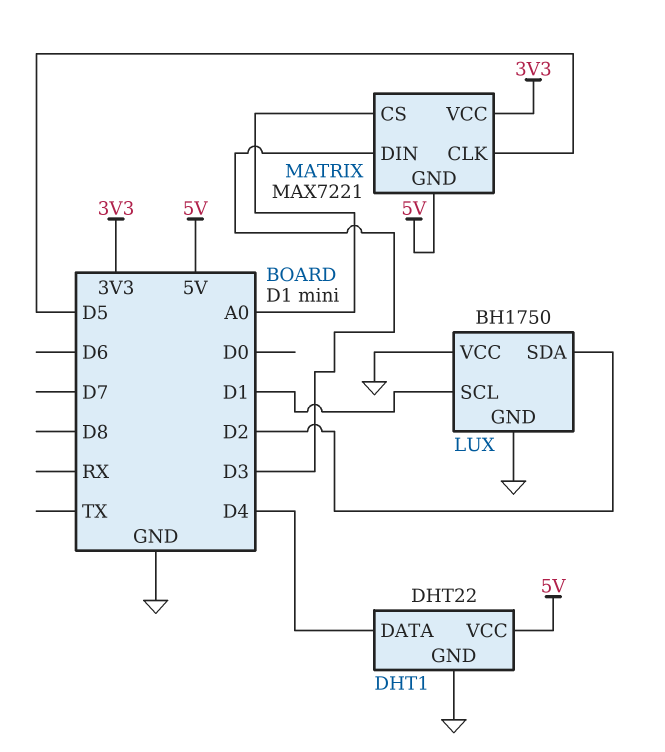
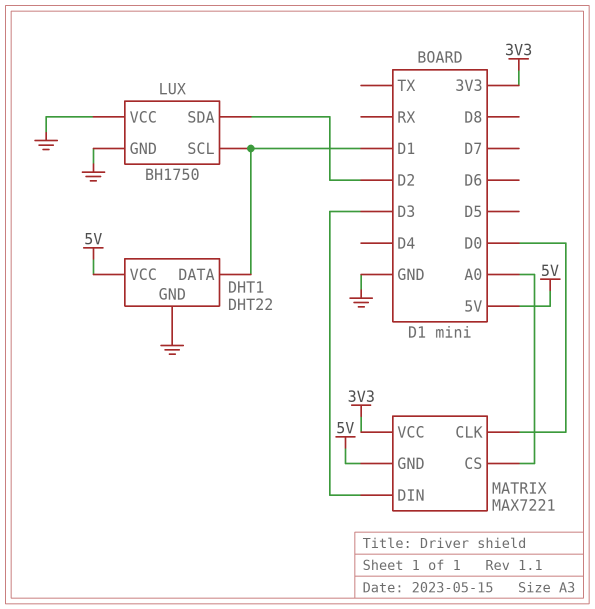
DHT1 pin DATA: D4 -> D1
MATRIX pin CLK: D5 -> D0

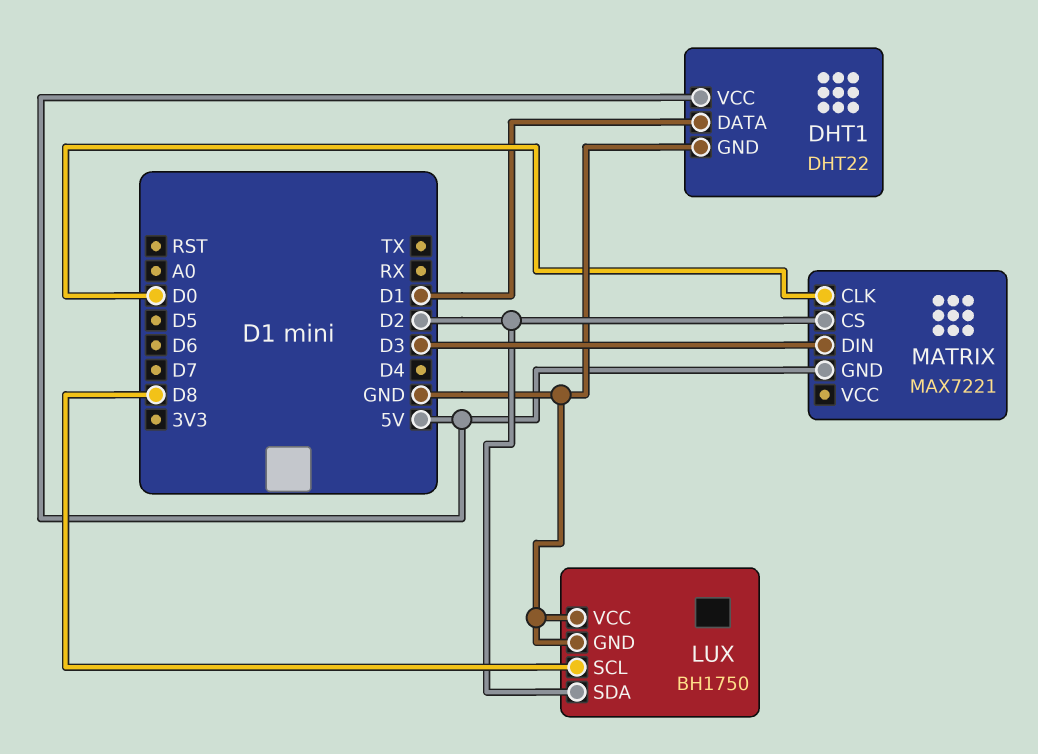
LUX pin SCL: D1 -> D8
MATRIX pin CS: A0 -> D2
MATRIX pin VCC: 3V3 -> none

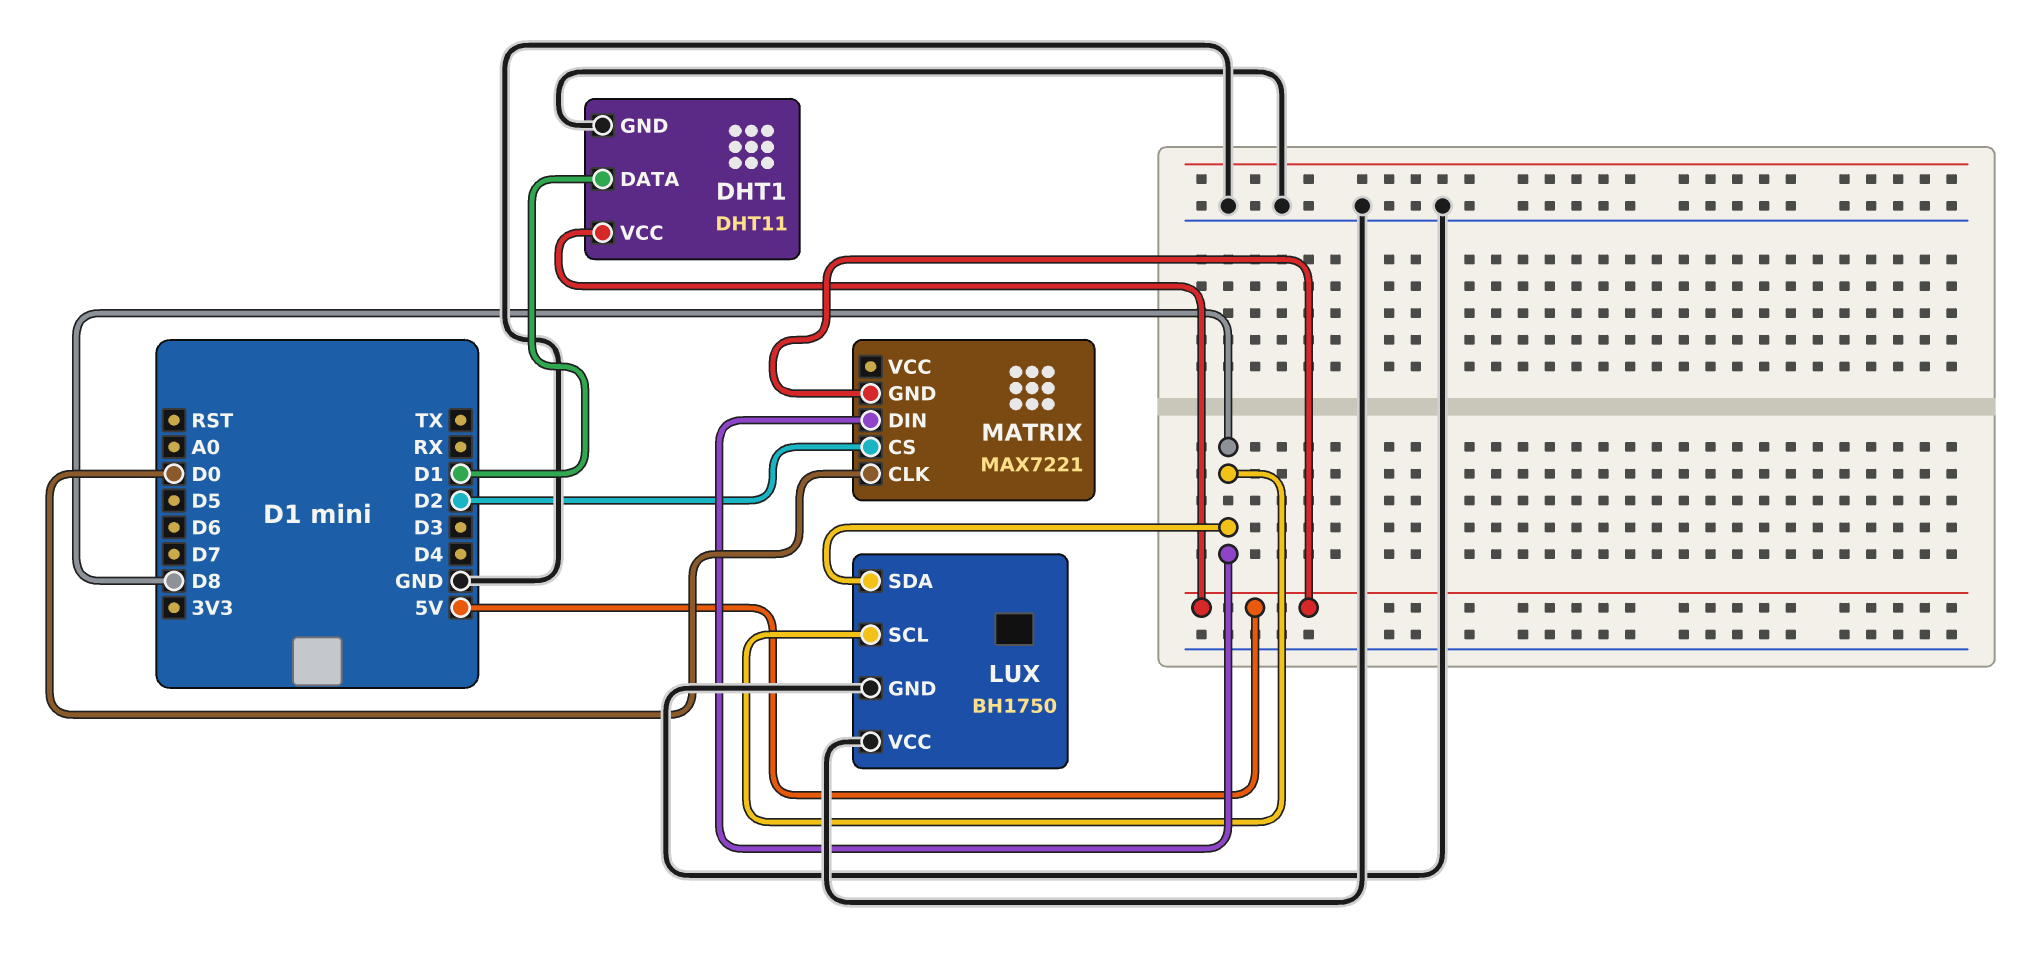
DHT1: DHT22 -> DHT11
LUX pin SDA: D2 -> D8
MATRIX pin DIN: D3 -> D8

